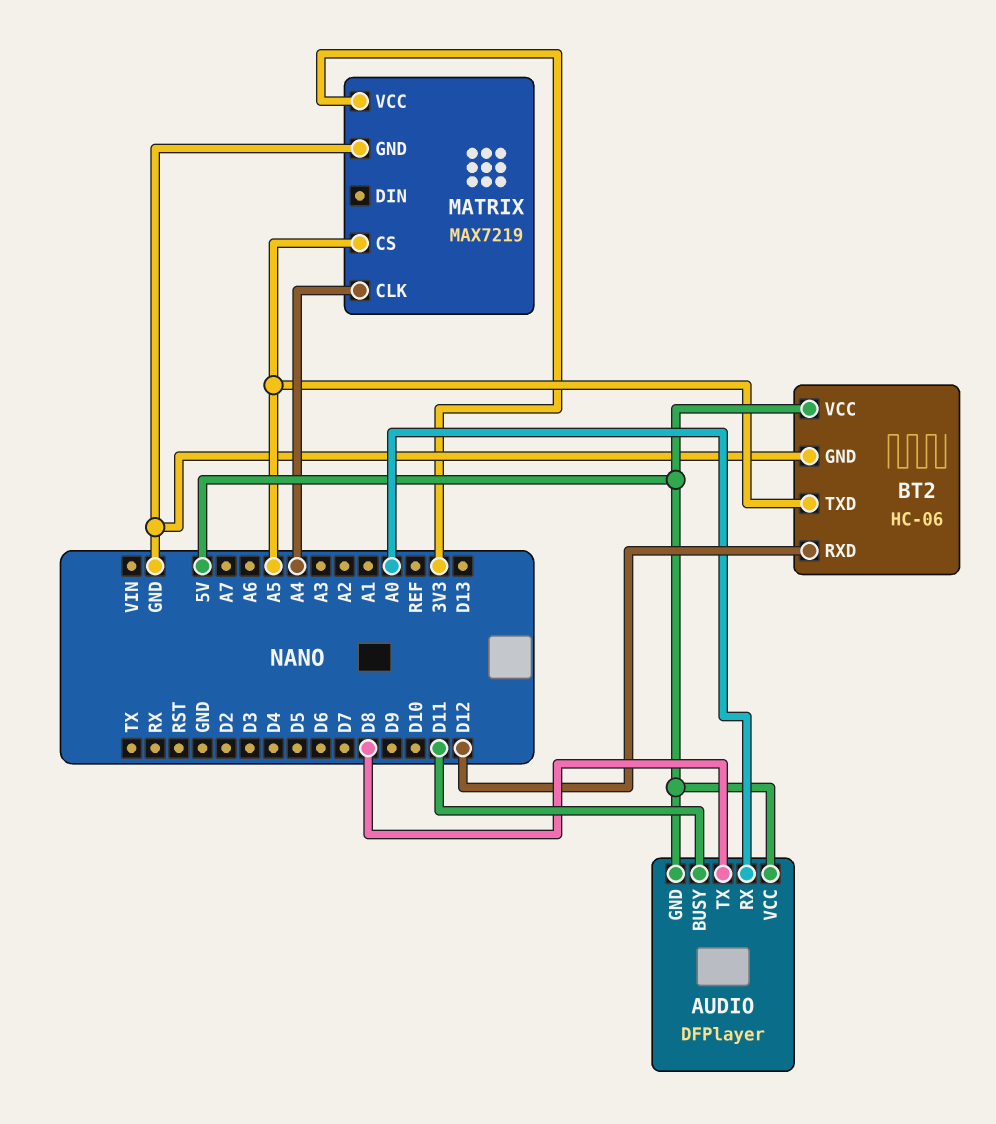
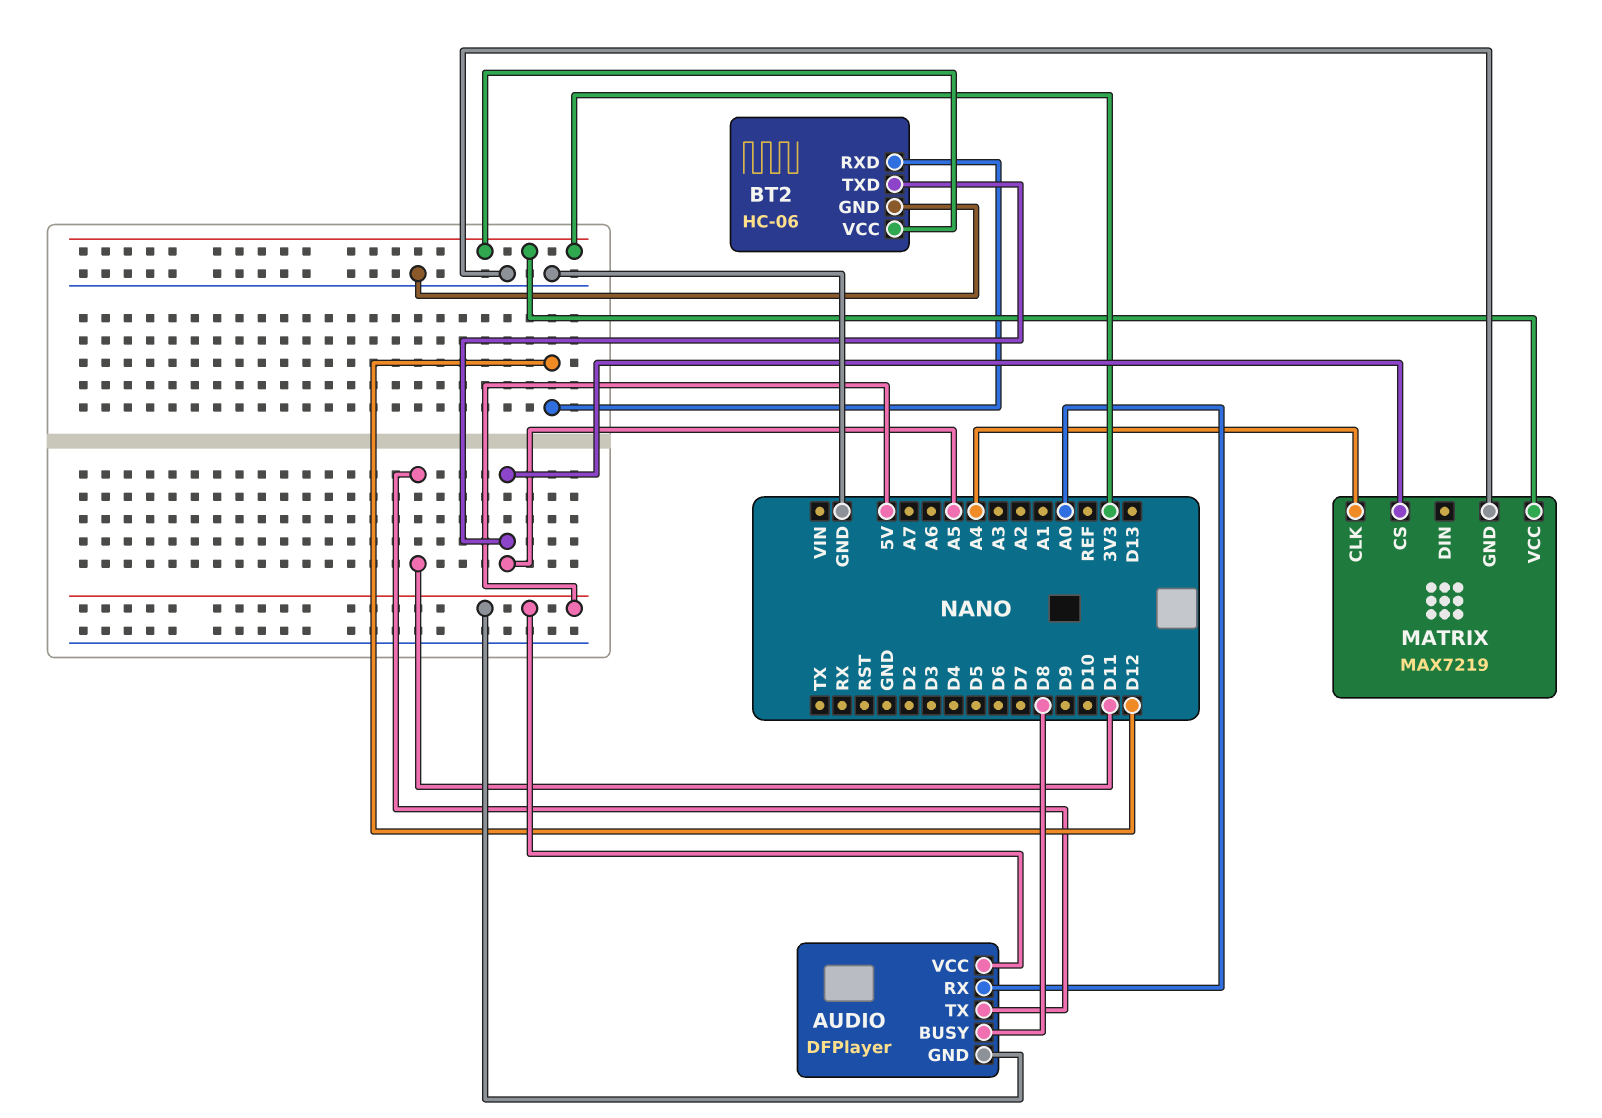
AUDIO pin BUSY: D11 -> D8
AUDIO pin TX: D8 -> D11
BT2 pin VCC: 5V -> 3V3

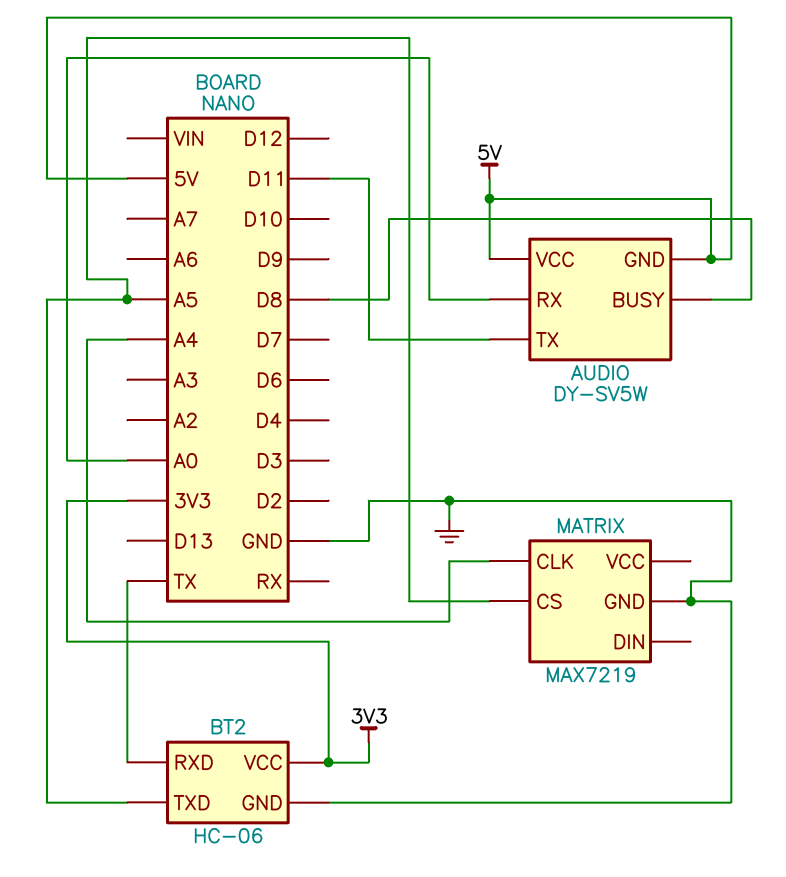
AUDIO: DFPlayer -> DY-SV5W
BT2 pin RXD: D12 -> TX
MATRIX pin VCC: 3V3 -> none

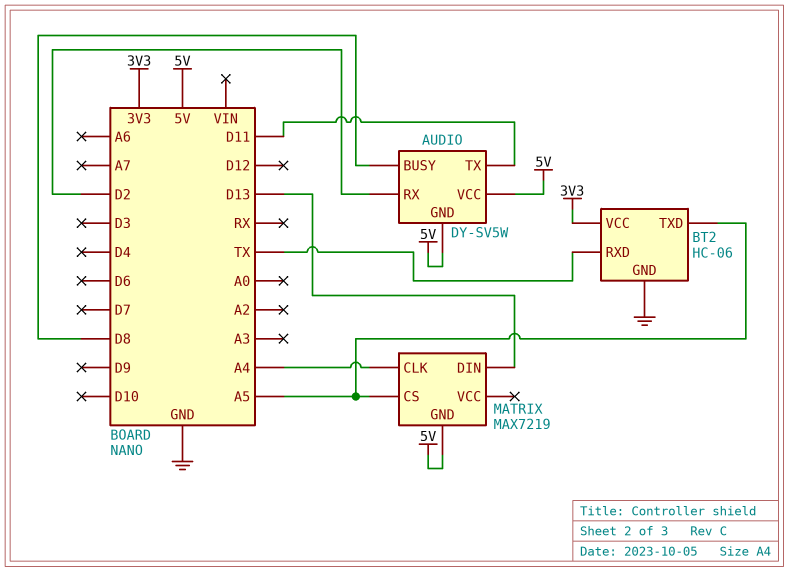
AUDIO pin RX: A0 -> D2
MATRIX pin DIN: none -> D13
MATRIX pin GND: GND -> 5V

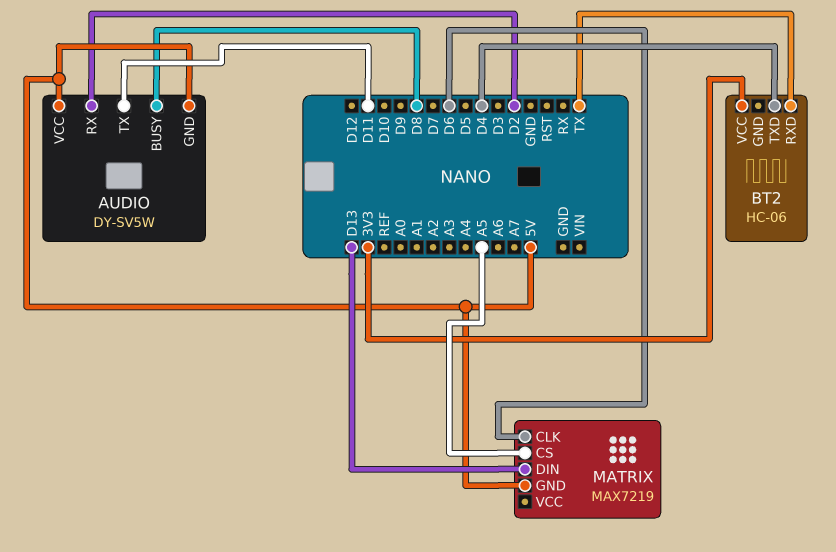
BT2 pin GND: GND -> none
BT2 pin TXD: A5 -> D4
MATRIX pin CLK: A4 -> D6

